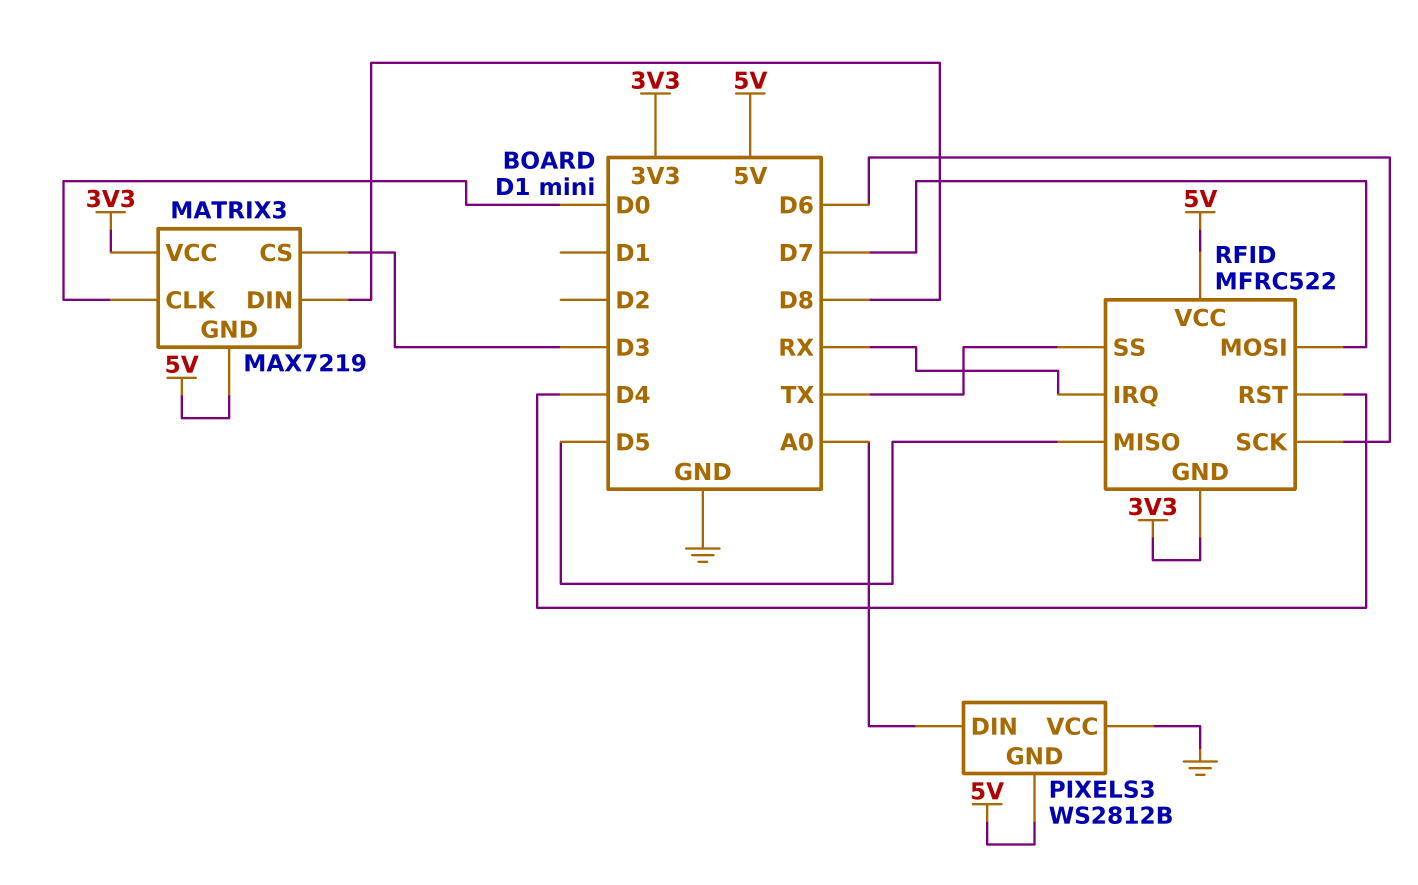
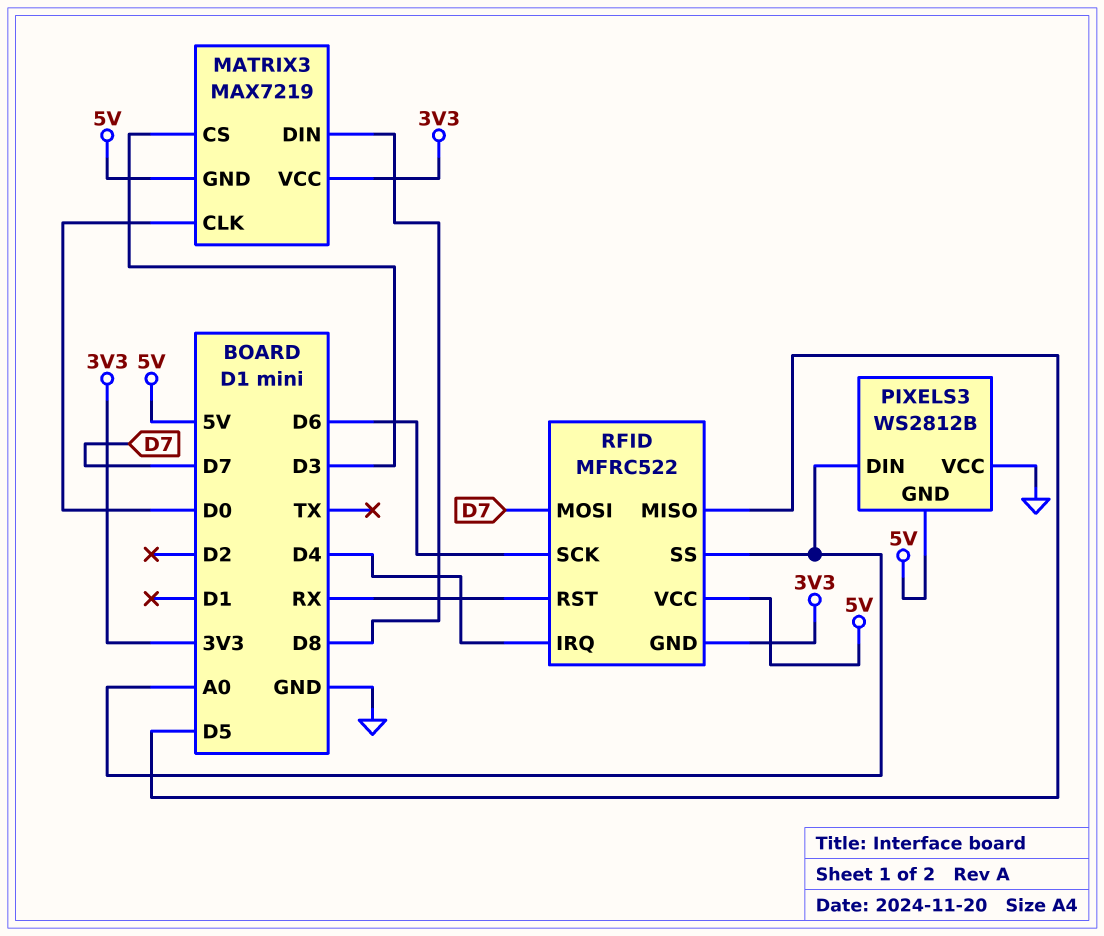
RFID pin IRQ: RX -> D4
RFID pin RST: D4 -> RX
RFID pin SS: TX -> A0

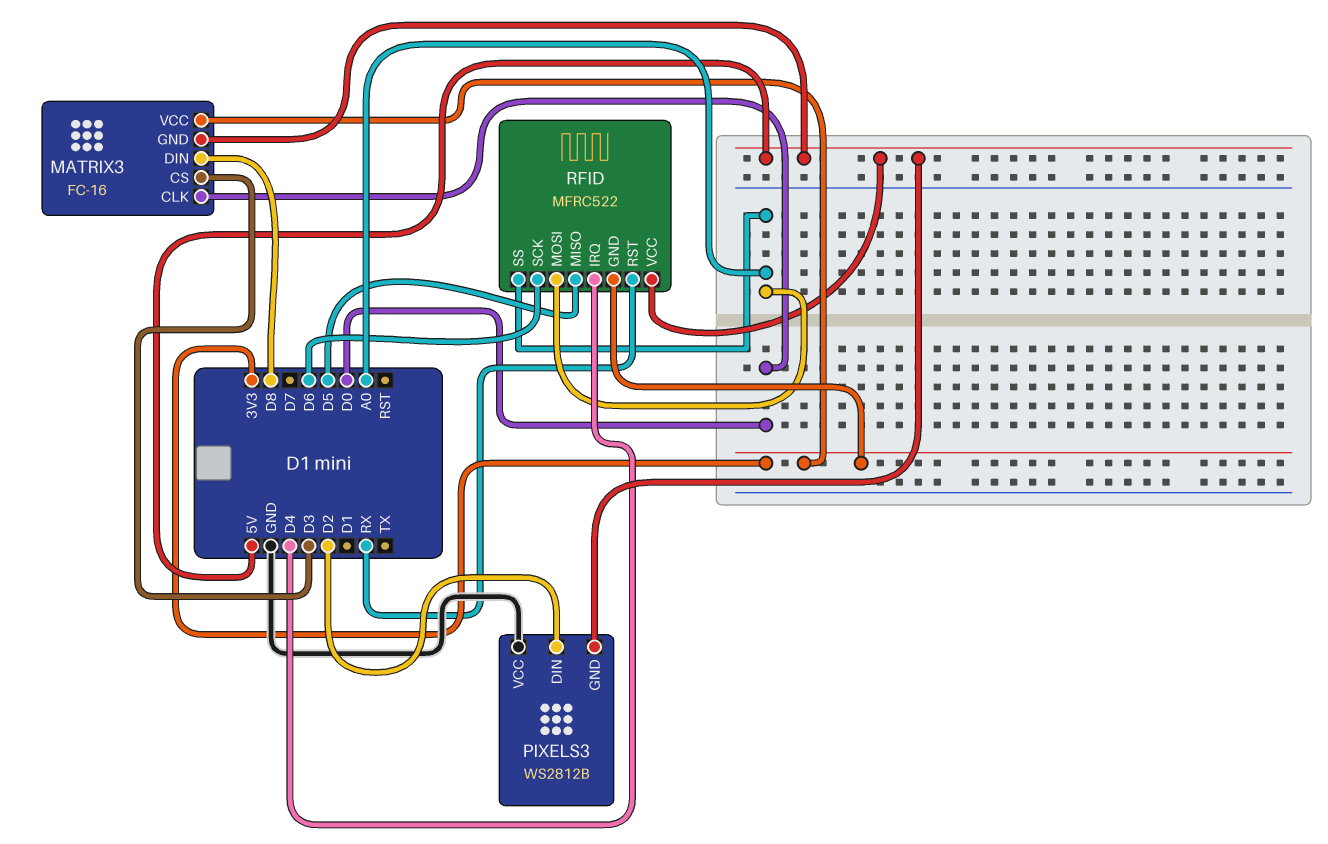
MATRIX3: MAX7219 -> FC-16
PIXELS3 pin DIN: A0 -> D2
RFID pin MOSI: D7 -> A0

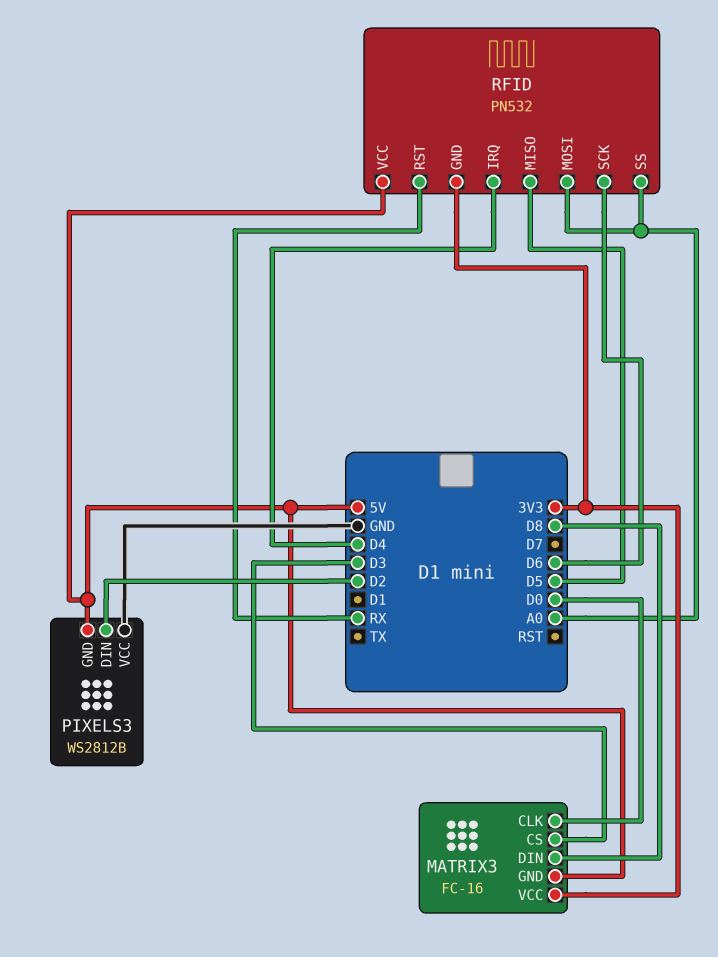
RFID: MFRC522 -> PN532

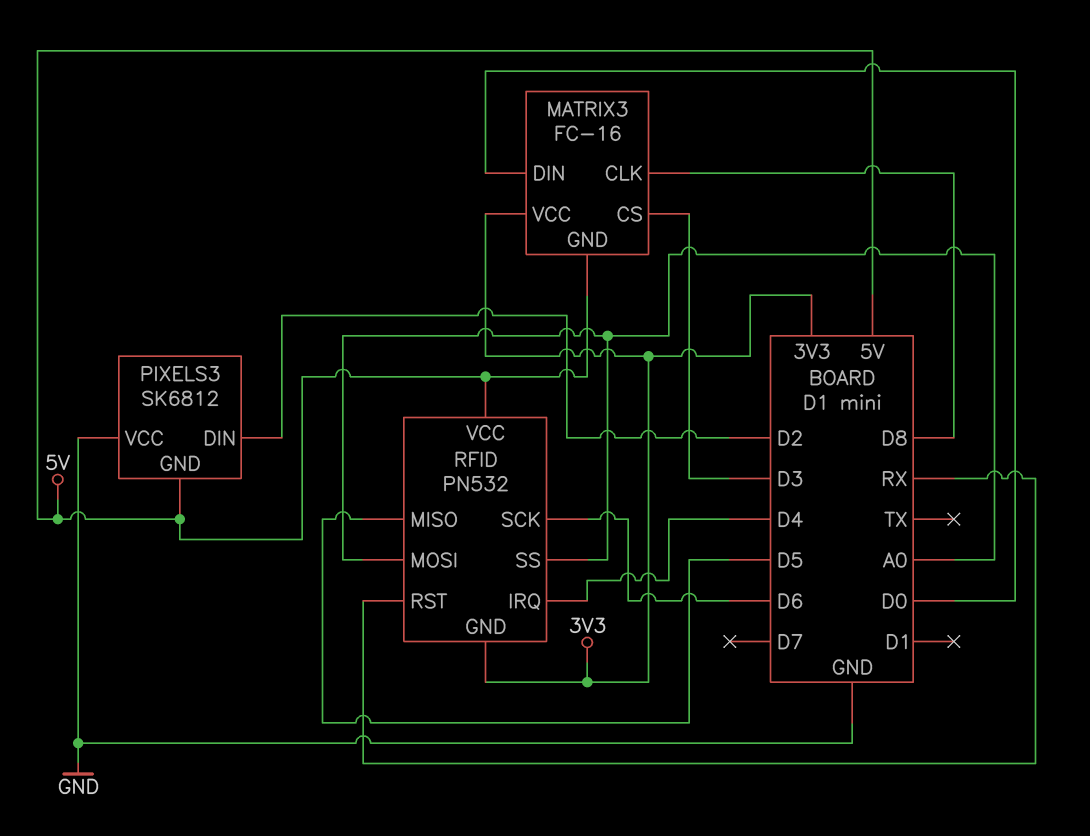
MATRIX3 pin CLK: D0 -> D8
MATRIX3 pin DIN: D8 -> D0
PIXELS3: WS2812B -> SK6812

